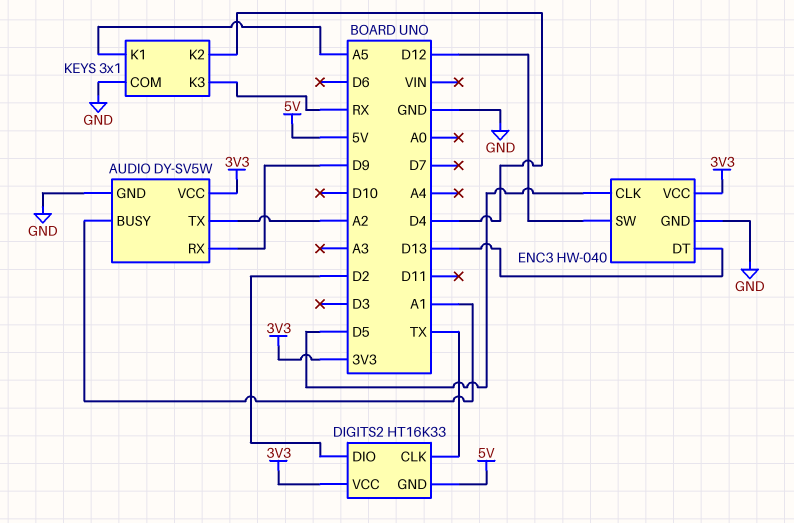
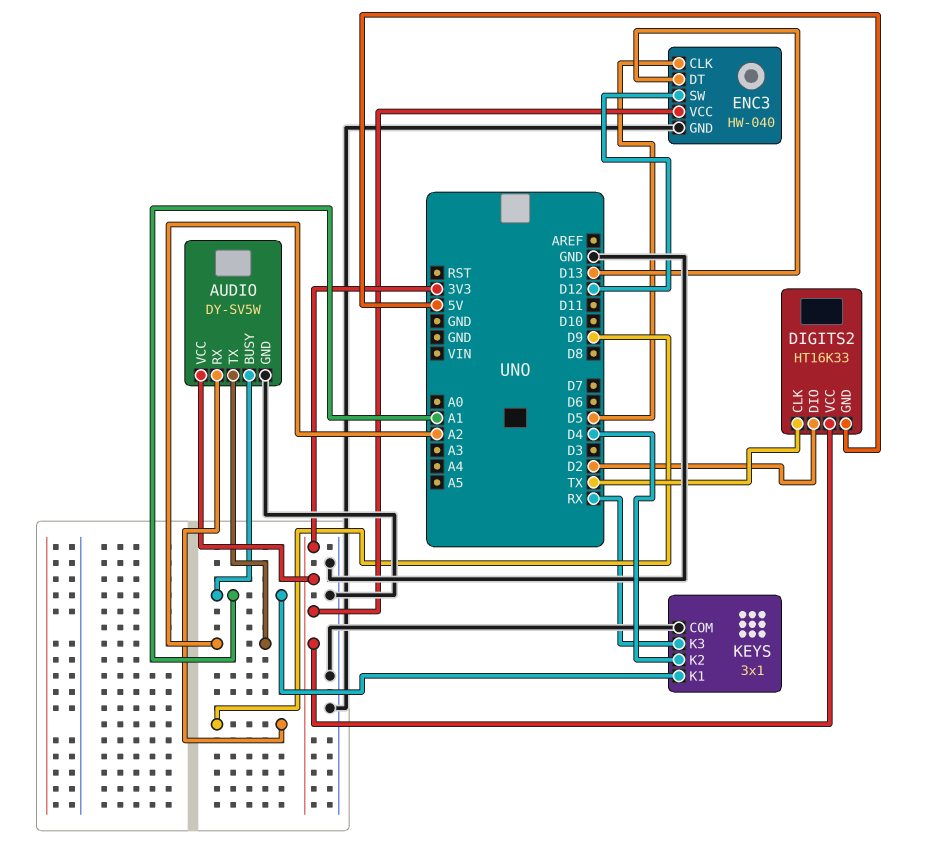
KEYS pin K1: A5 -> A1

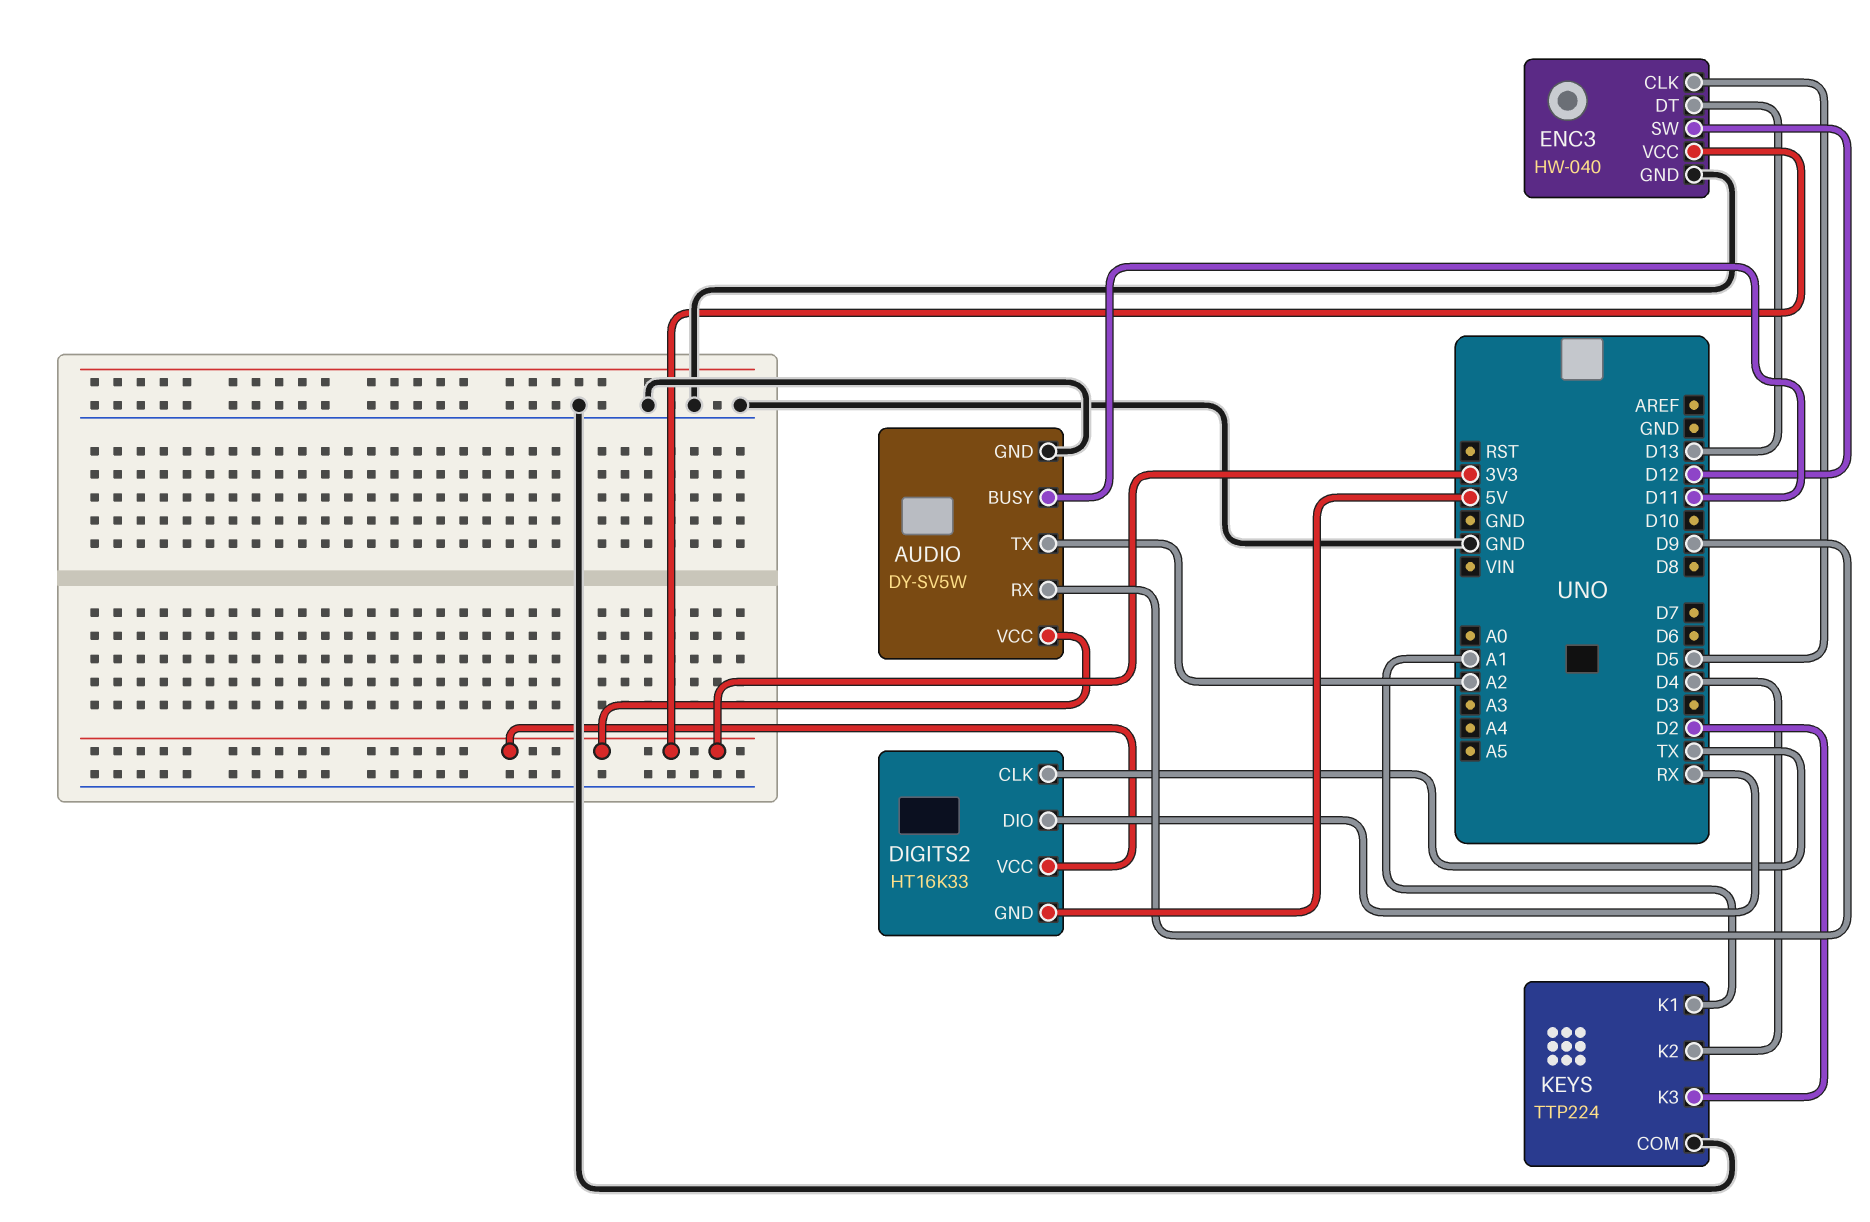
AUDIO pin BUSY: A1 -> D11
DIGITS2 pin DIO: D2 -> RX
KEYS: 3x1 -> TTP224
KEYS pin K3: RX -> D2

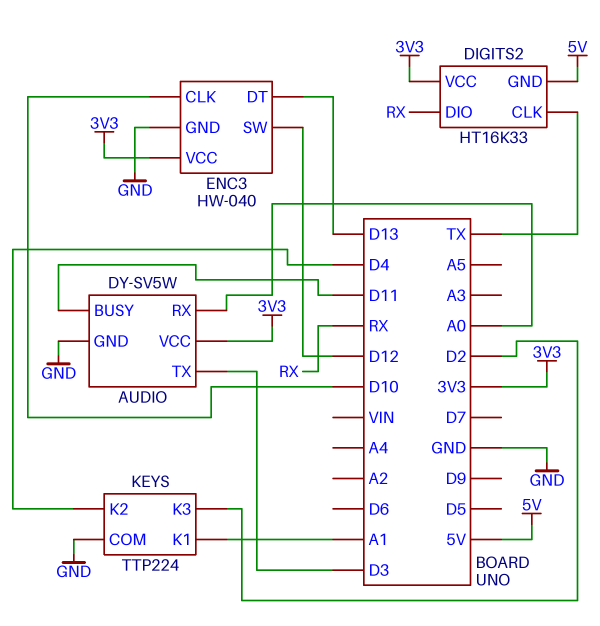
AUDIO pin RX: D9 -> A0
AUDIO pin TX: A2 -> D3
ENC3 pin CLK: D5 -> D10

